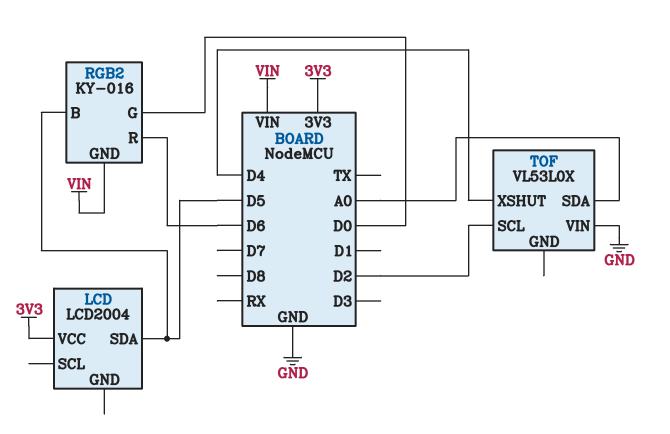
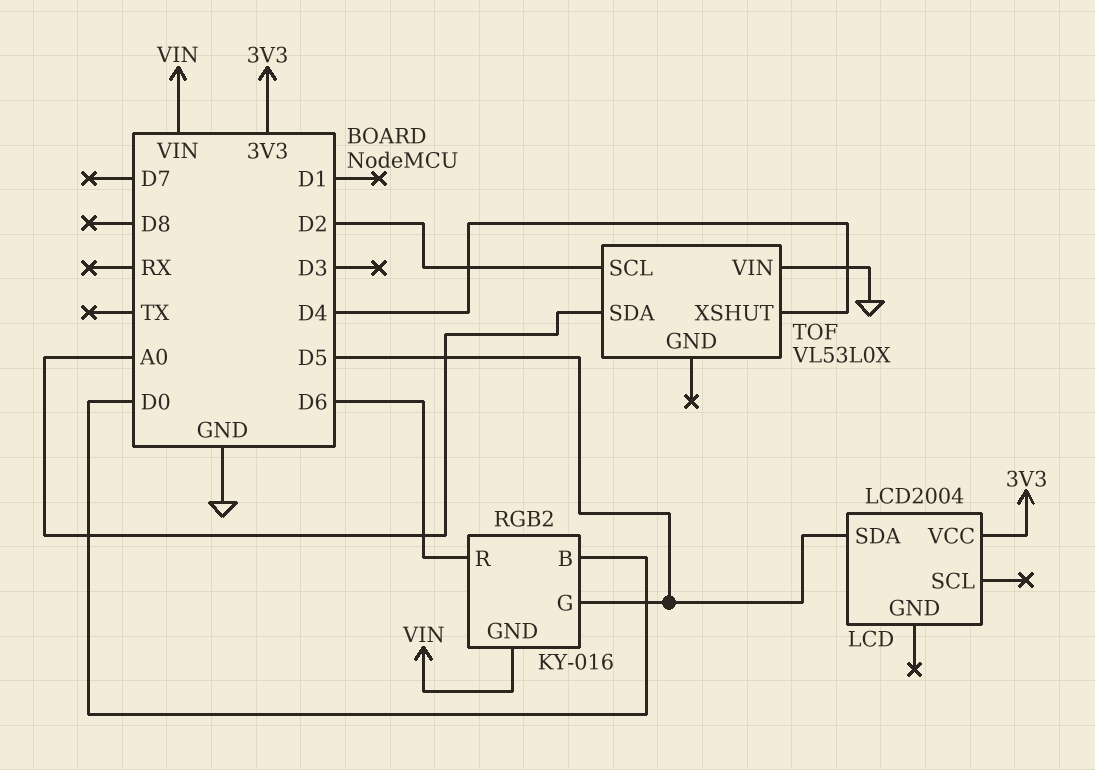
RGB2 pin B: D5 -> D0
RGB2 pin G: D0 -> D5

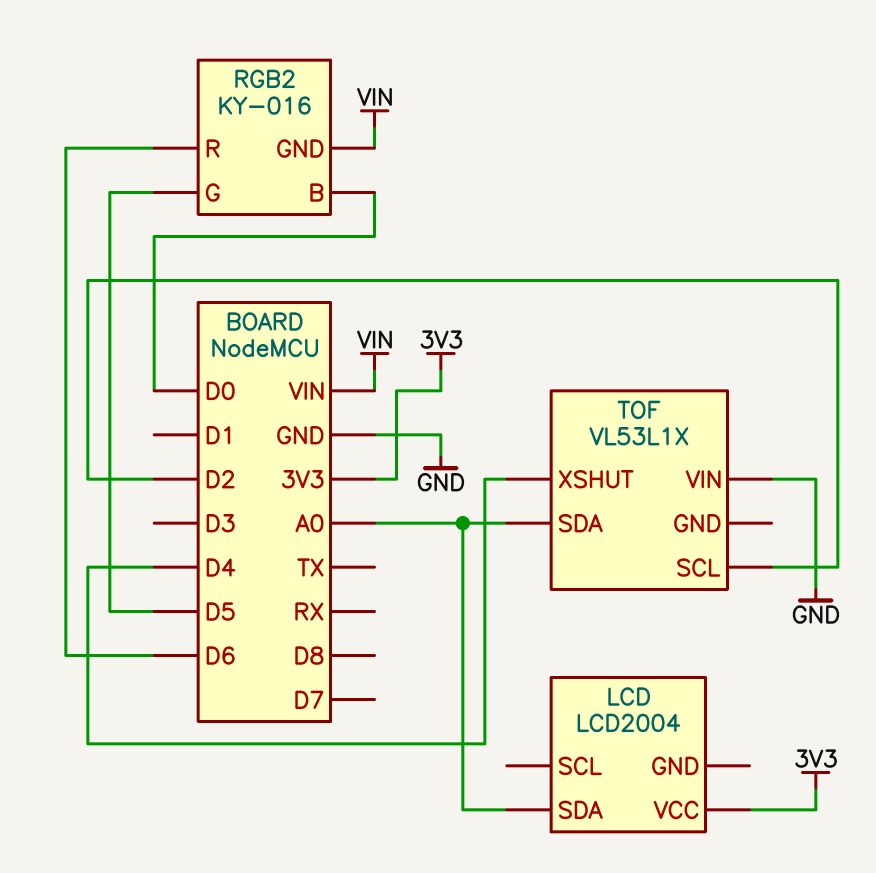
LCD pin SDA: D5 -> A0
TOF: VL53L0X -> VL53L1X

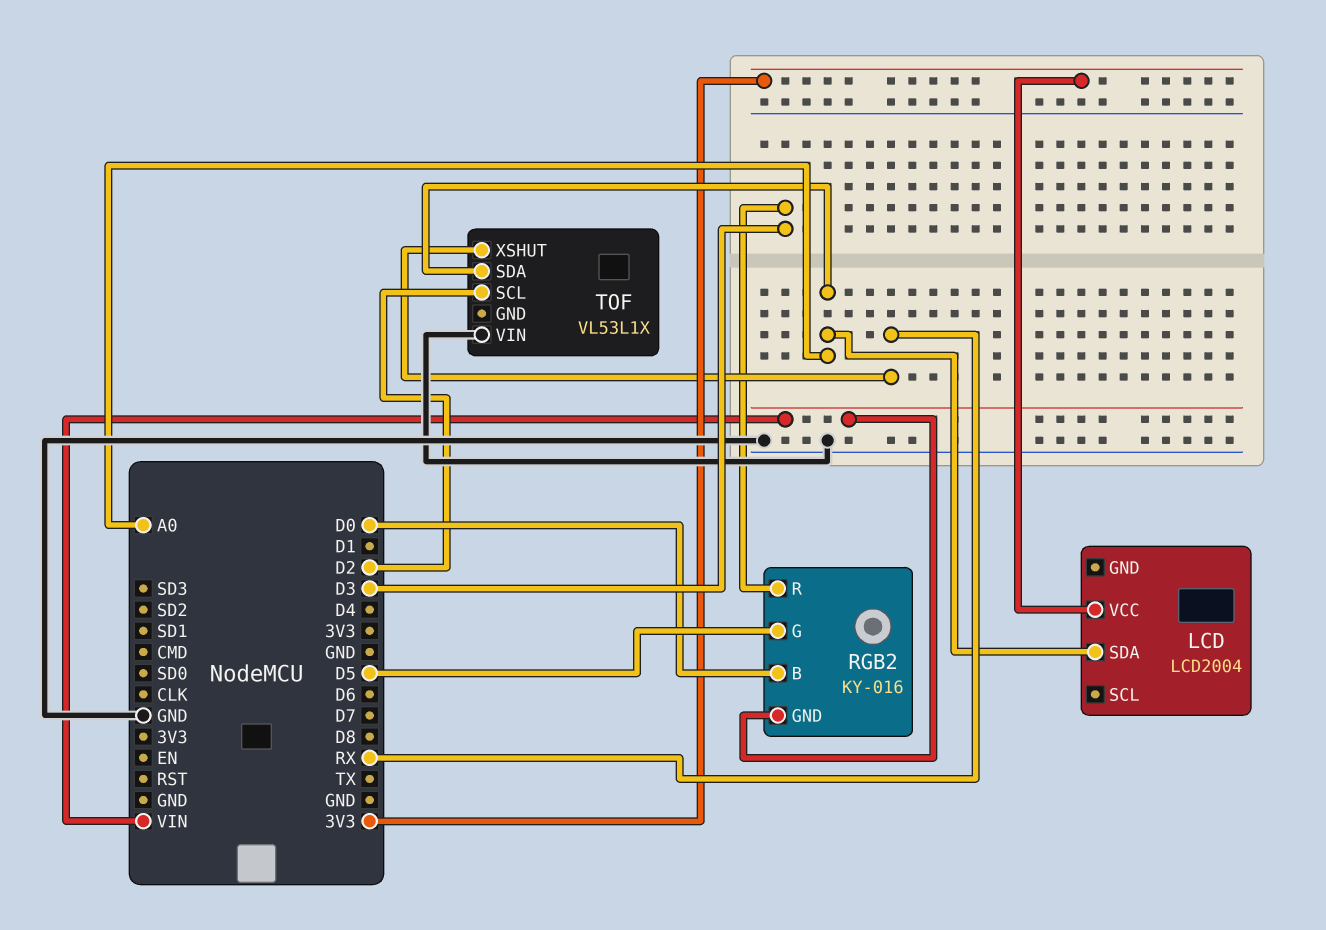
RGB2 pin R: D6 -> D3
TOF pin XSHUT: D4 -> RX

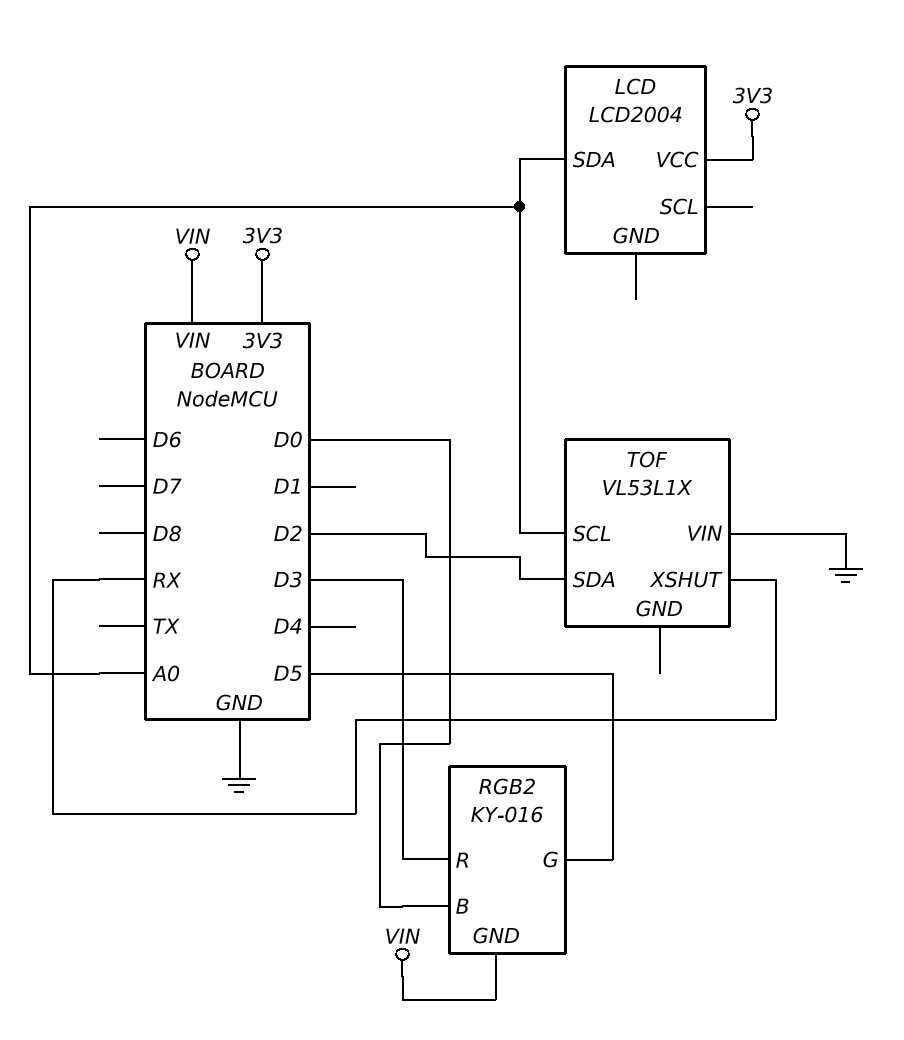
TOF pin SCL: D2 -> A0
TOF pin SDA: A0 -> D2

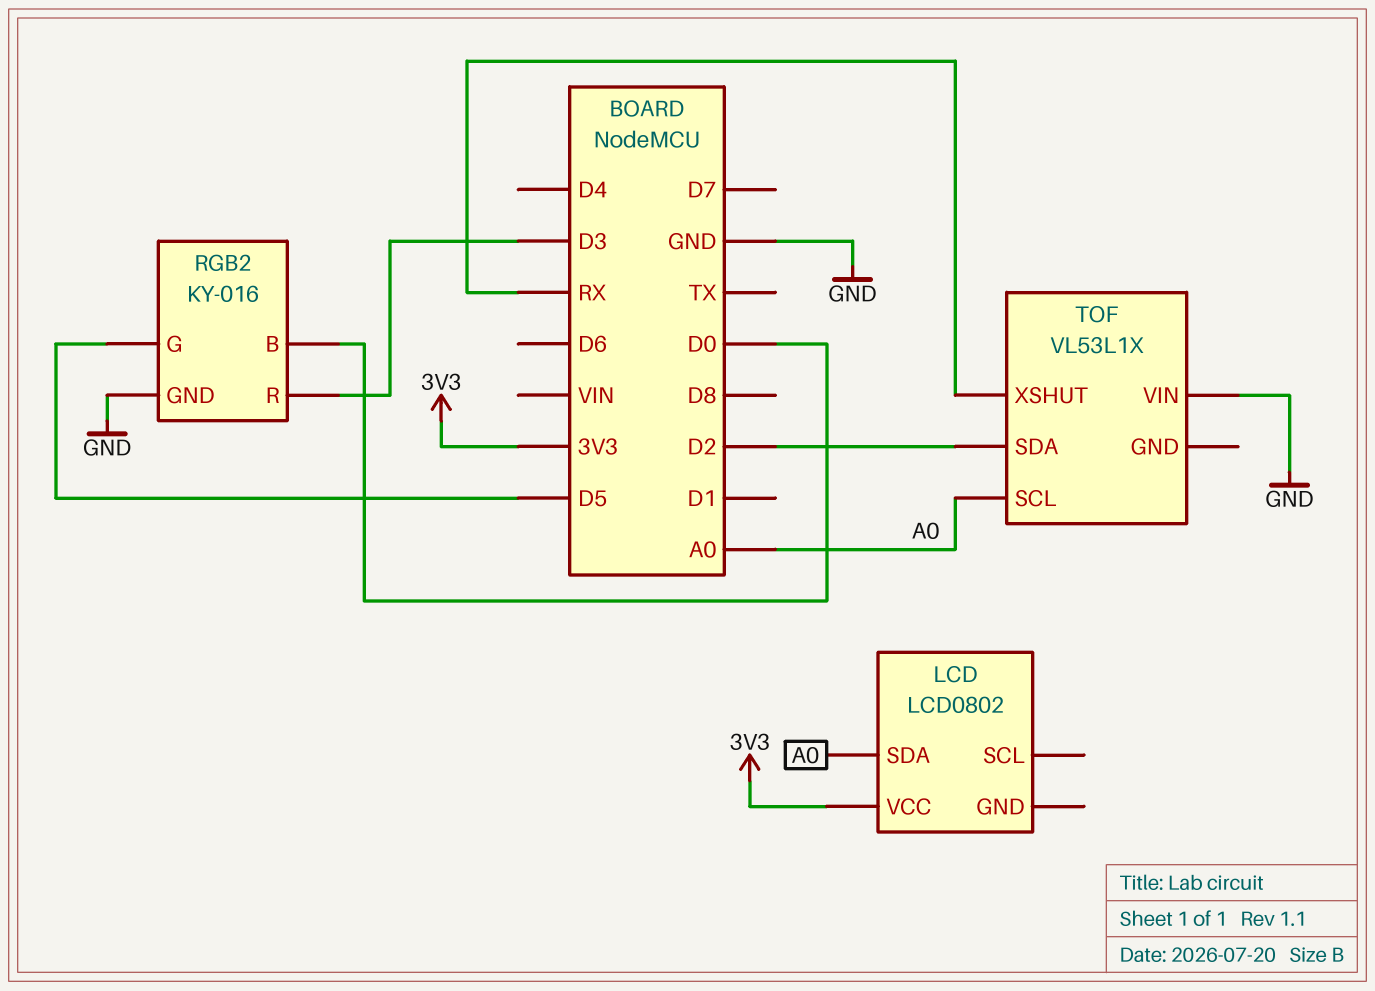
LCD: LCD2004 -> LCD0802
RGB2 pin GND: VIN -> GND

